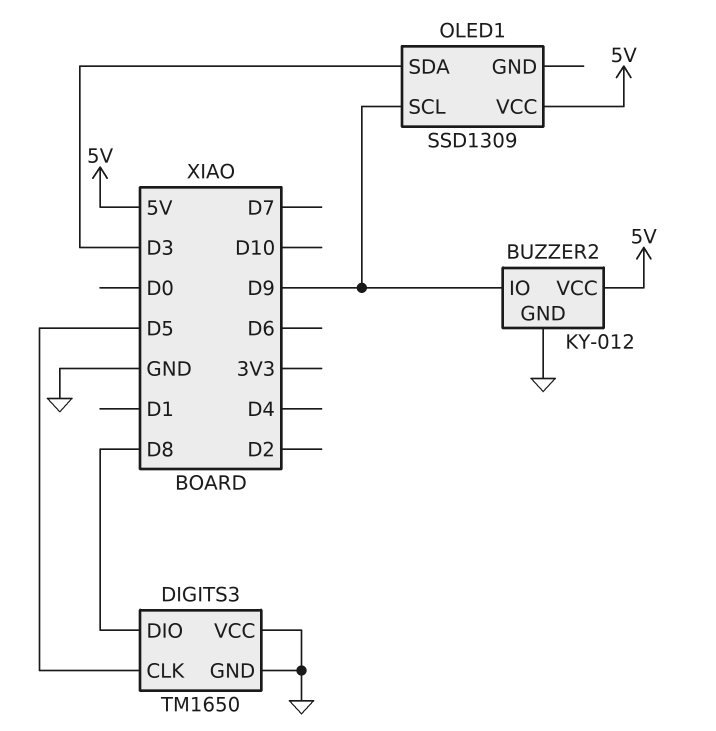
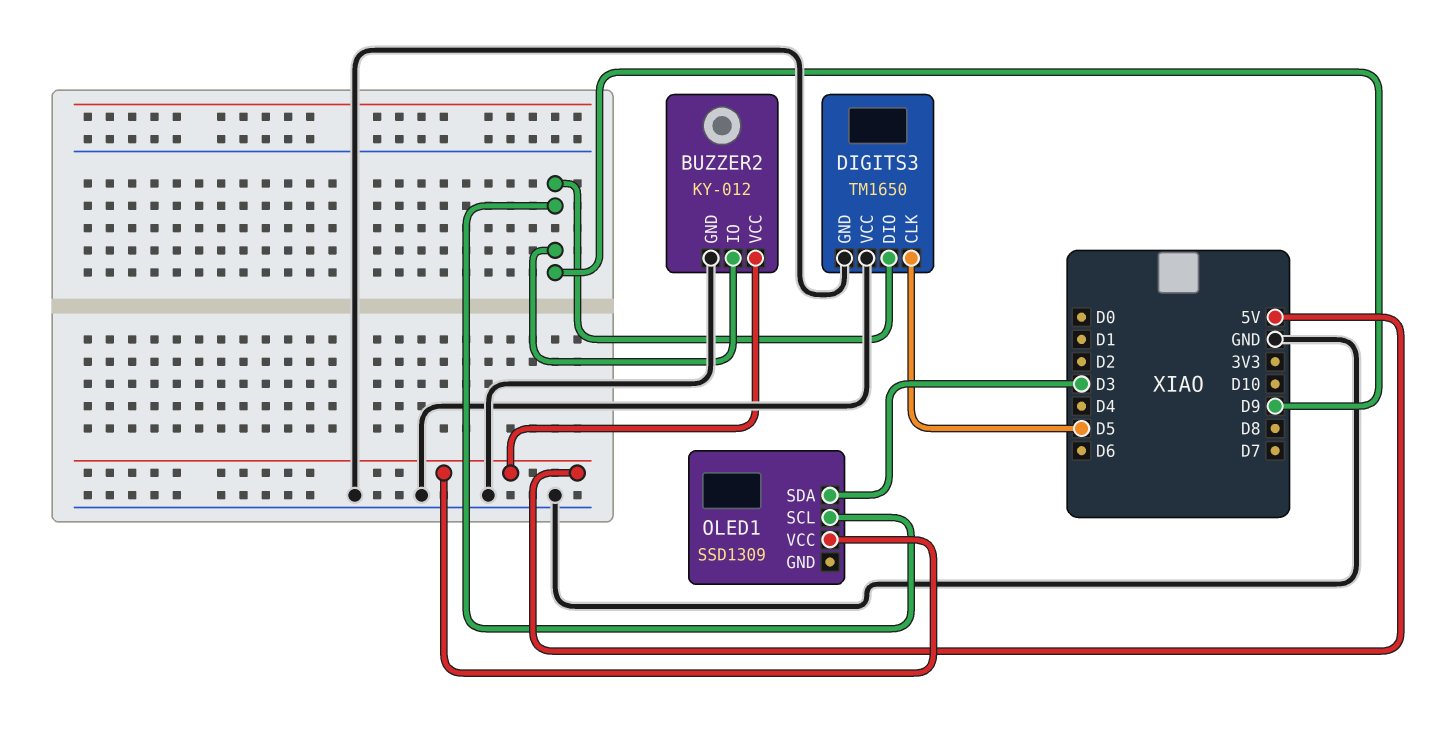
DIGITS3 pin DIO: D8 -> D9

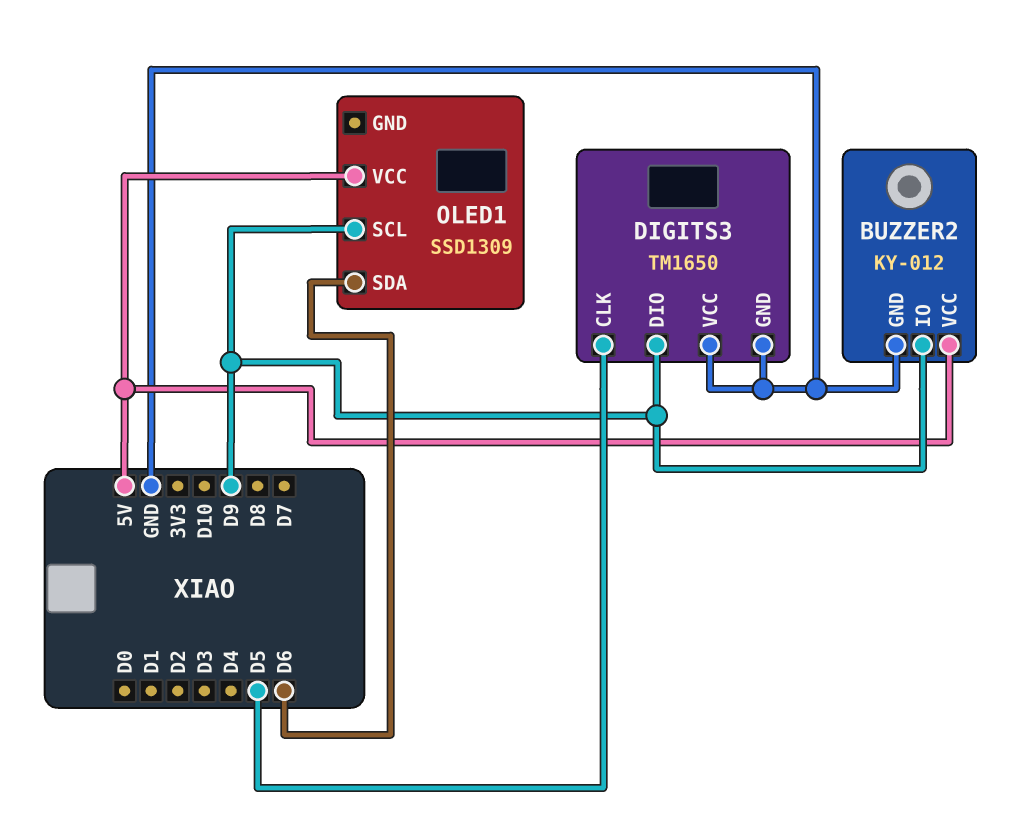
OLED1 pin SDA: D3 -> D6

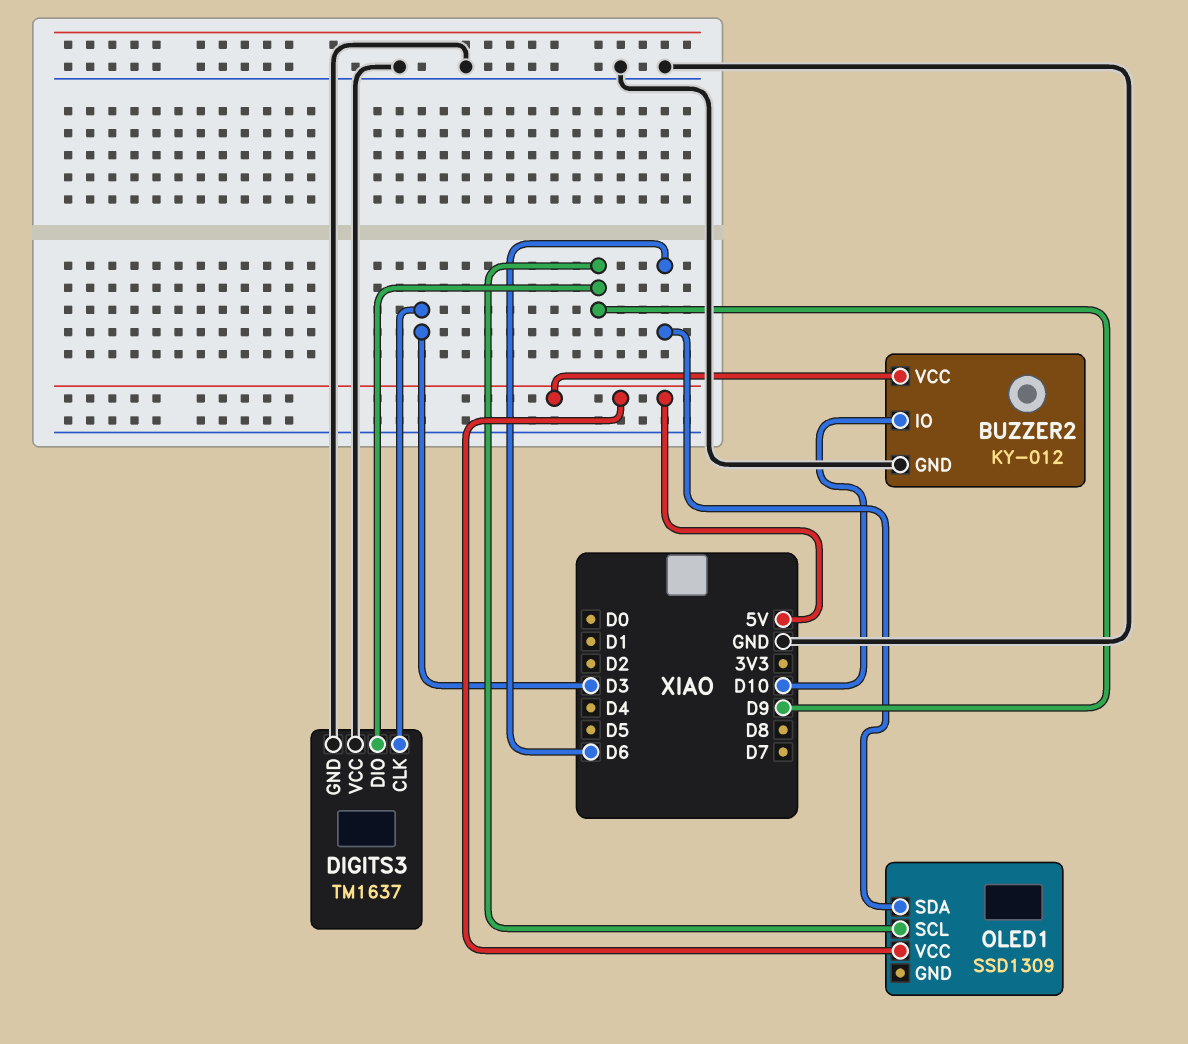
BUZZER2 pin IO: D9 -> D10
DIGITS3: TM1650 -> TM1637
DIGITS3 pin CLK: D5 -> D3

